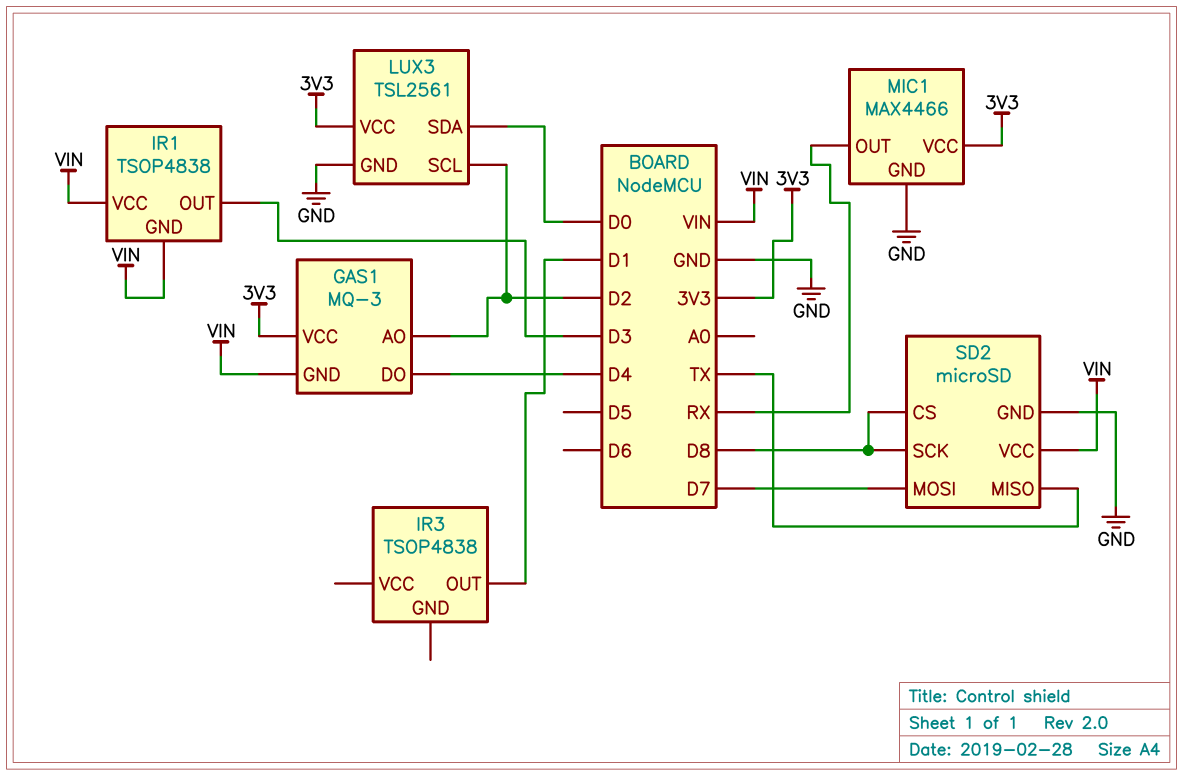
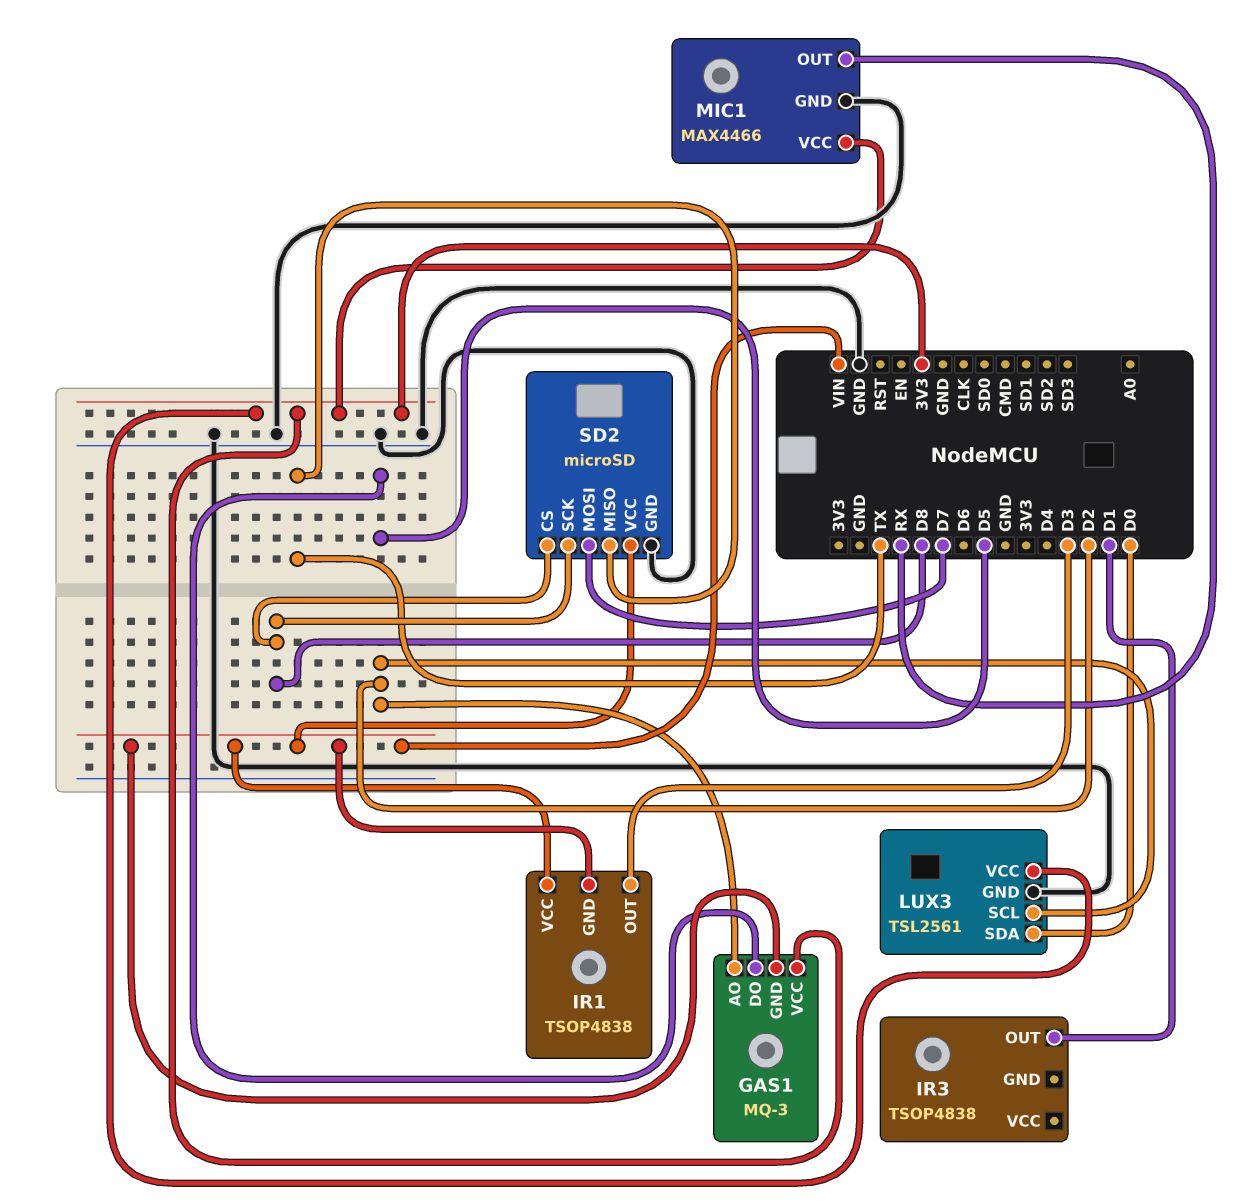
GAS1 pin DO: D4 -> D5

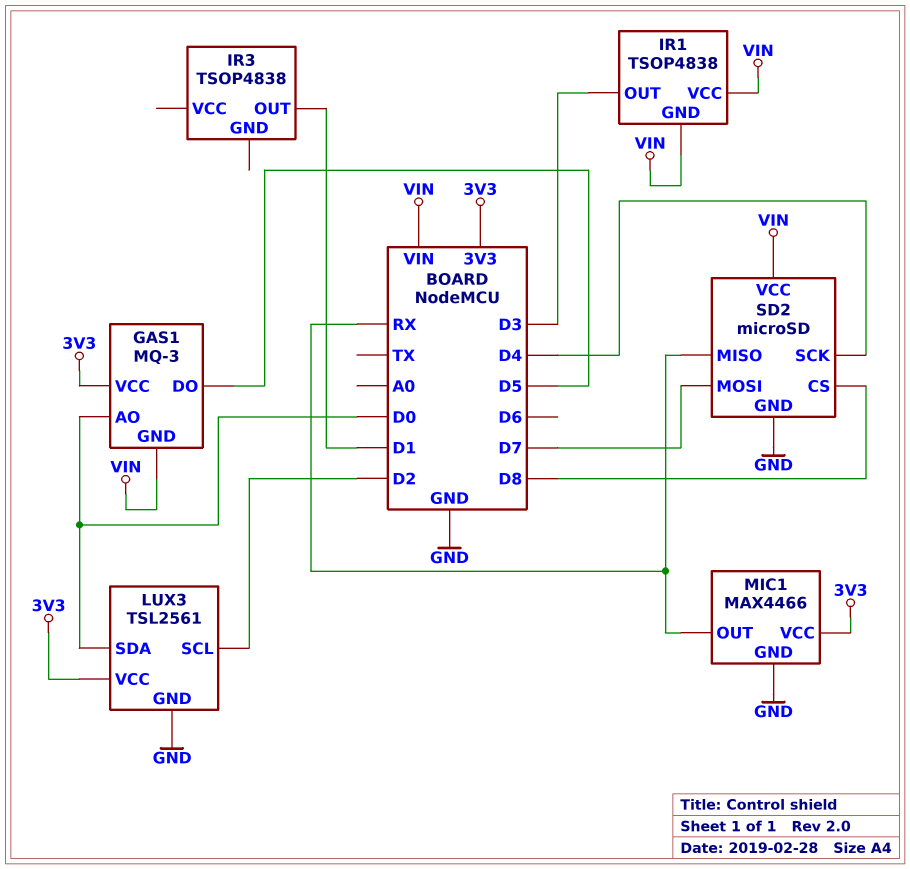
GAS1 pin AO: D2 -> D0
SD2 pin MISO: TX -> RX
SD2 pin SCK: D8 -> D4

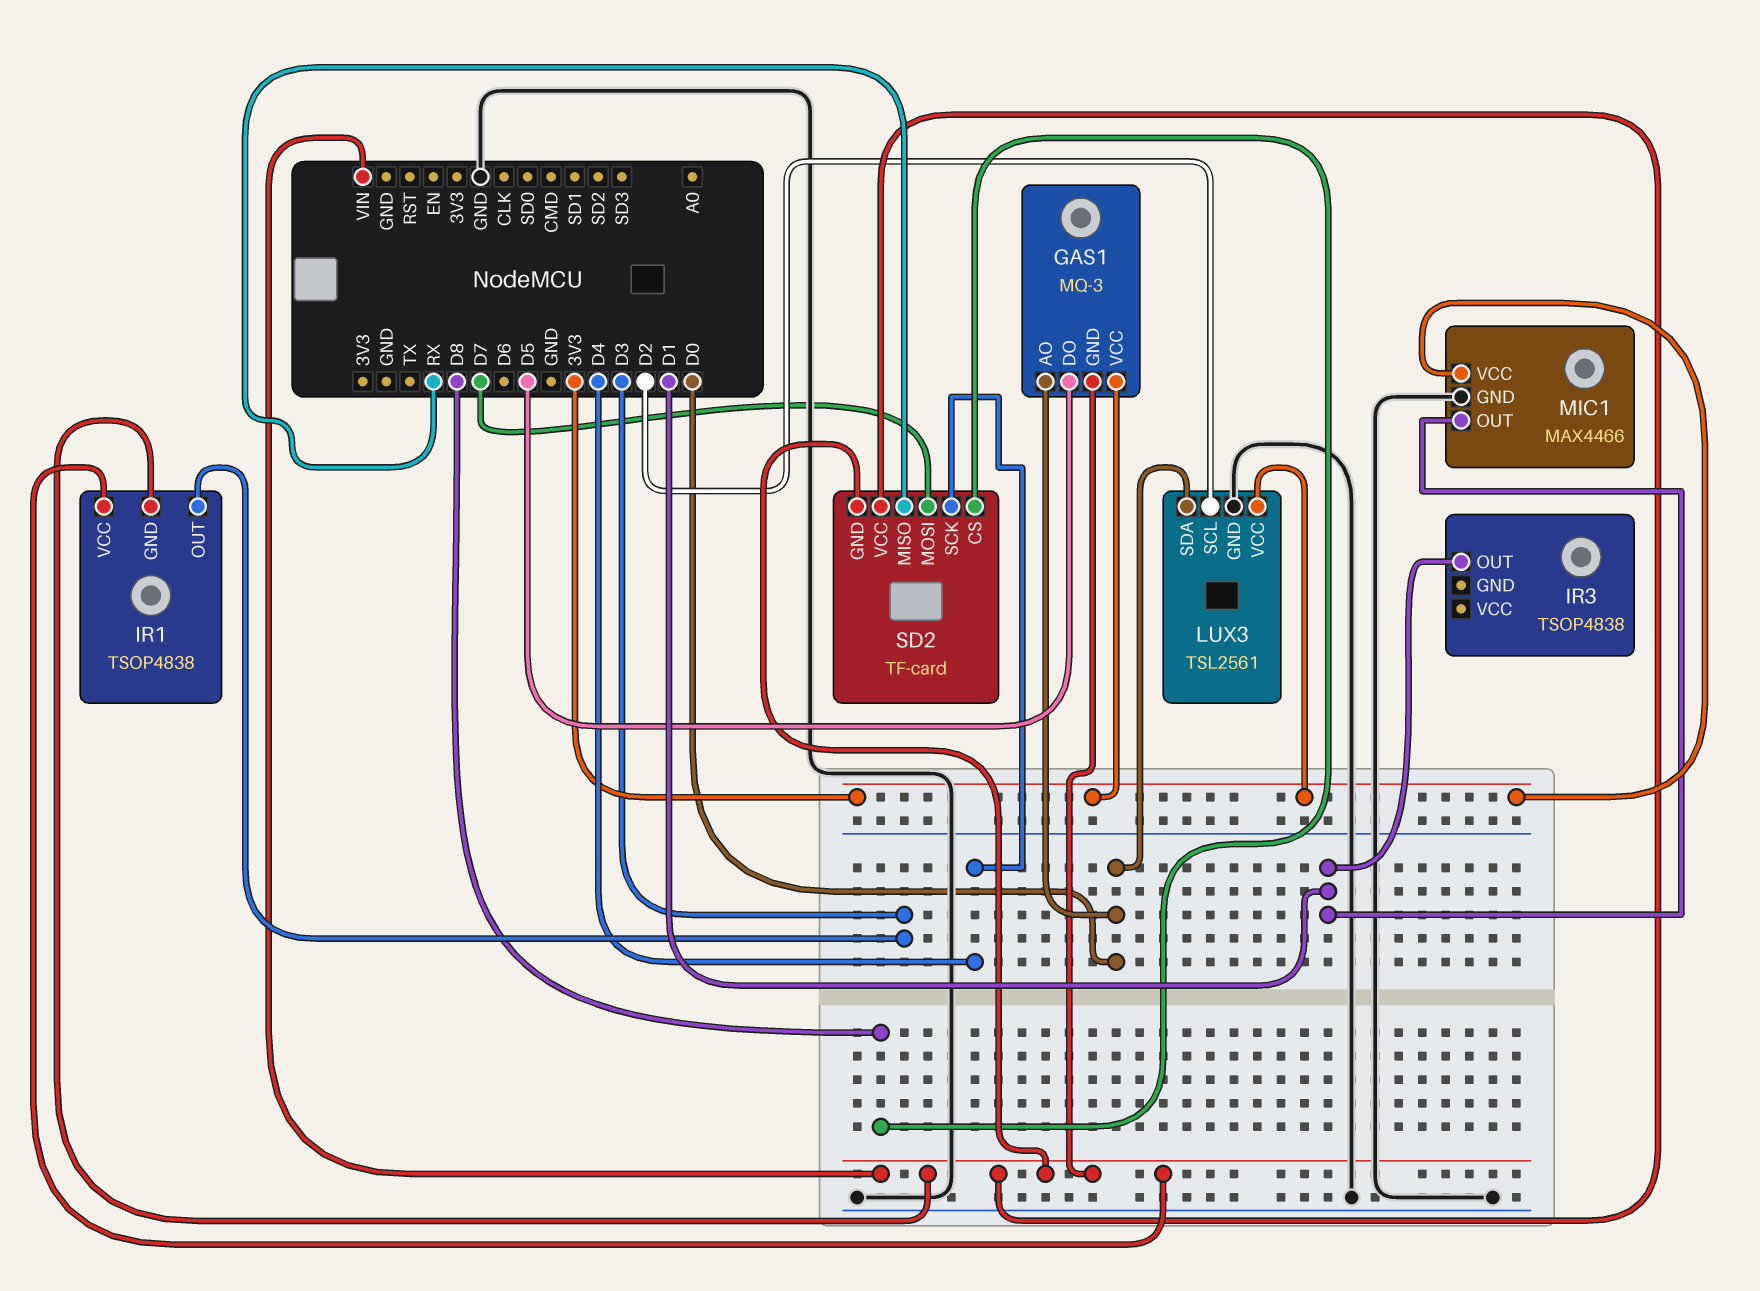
MIC1 pin OUT: RX -> D1
SD2: microSD -> TF-card
SD2 pin GND: GND -> VIN

